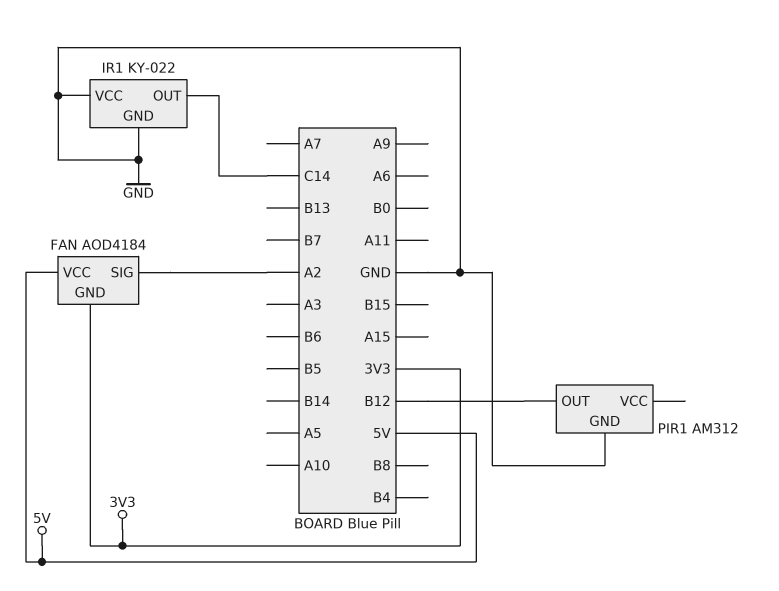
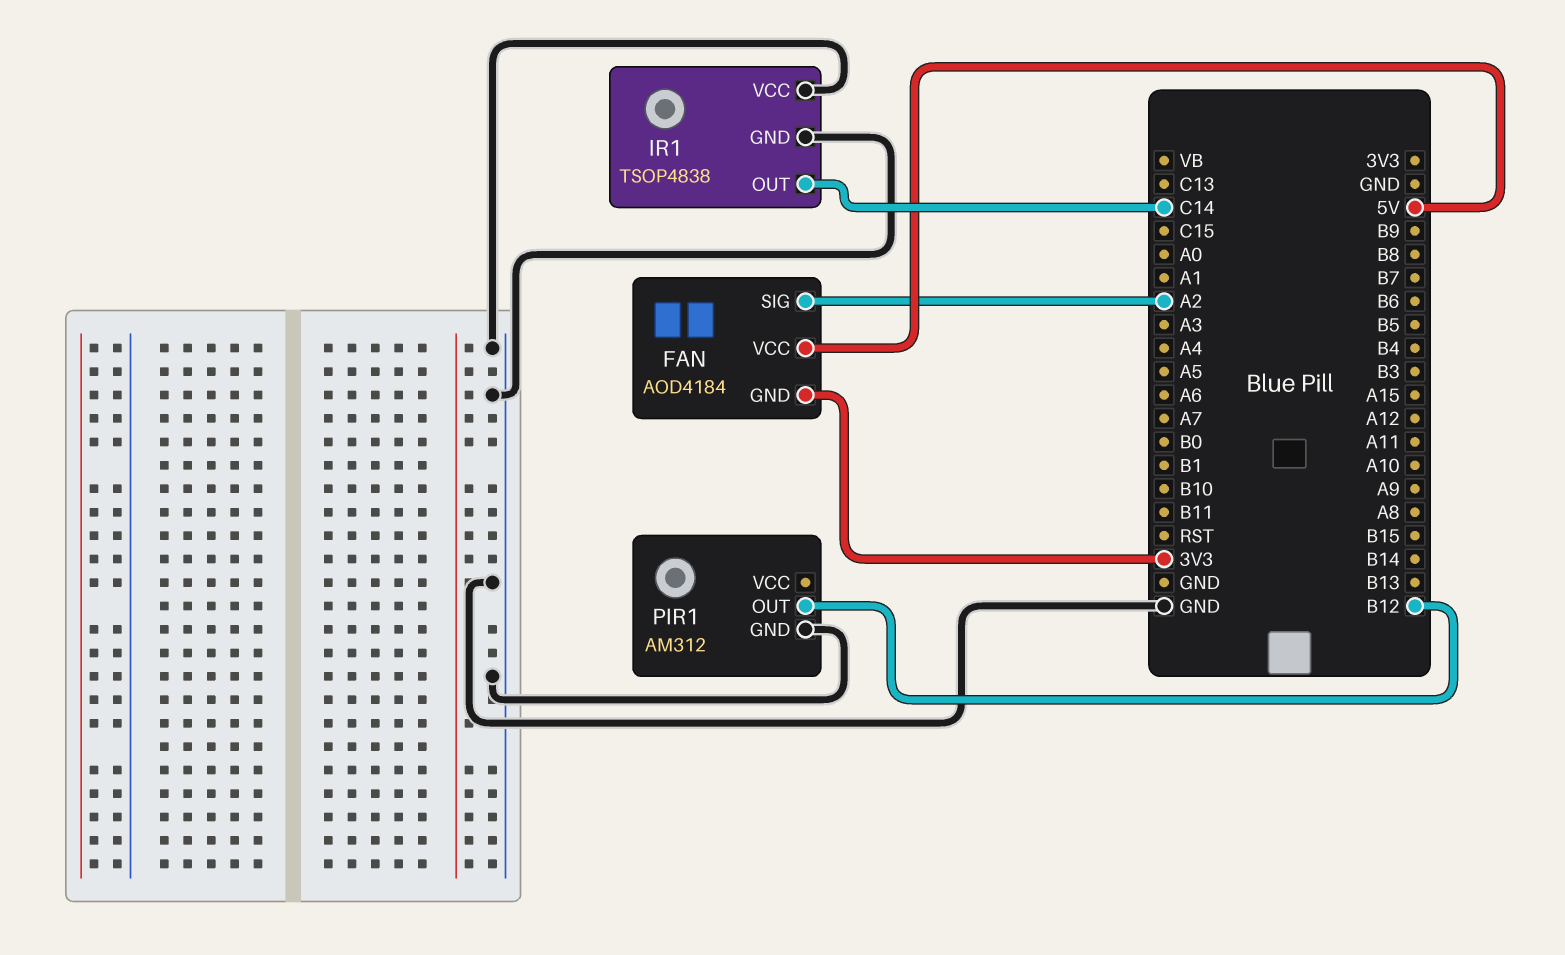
IR1: KY-022 -> TSOP4838

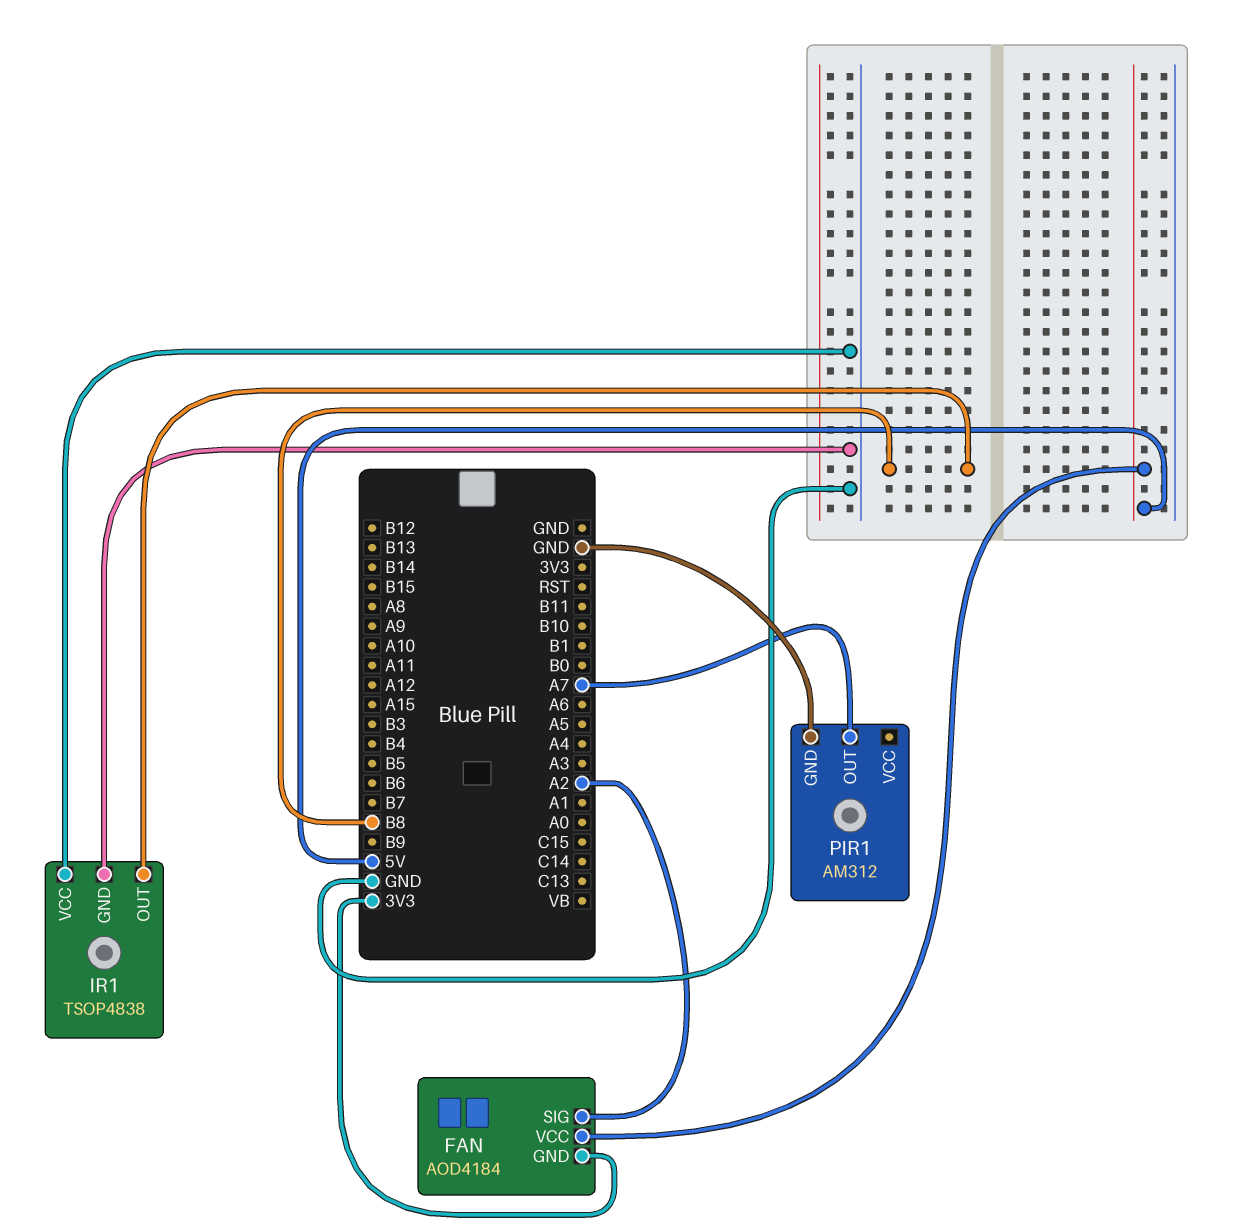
IR1 pin OUT: C14 -> B8
PIR1 pin OUT: B12 -> A7

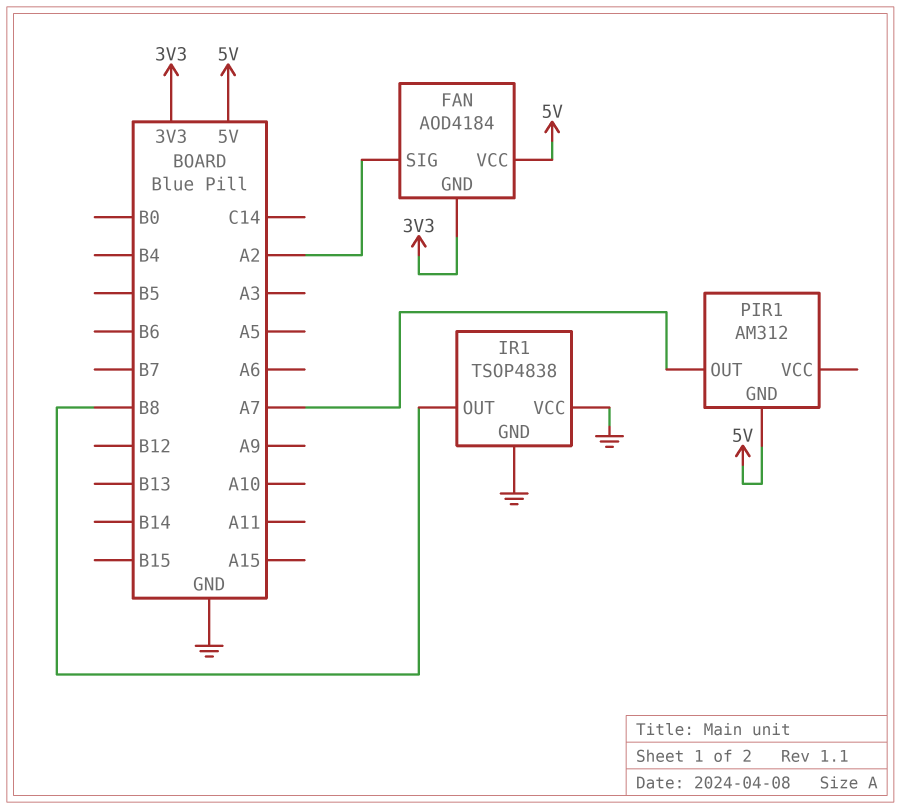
PIR1 pin GND: GND -> 5V

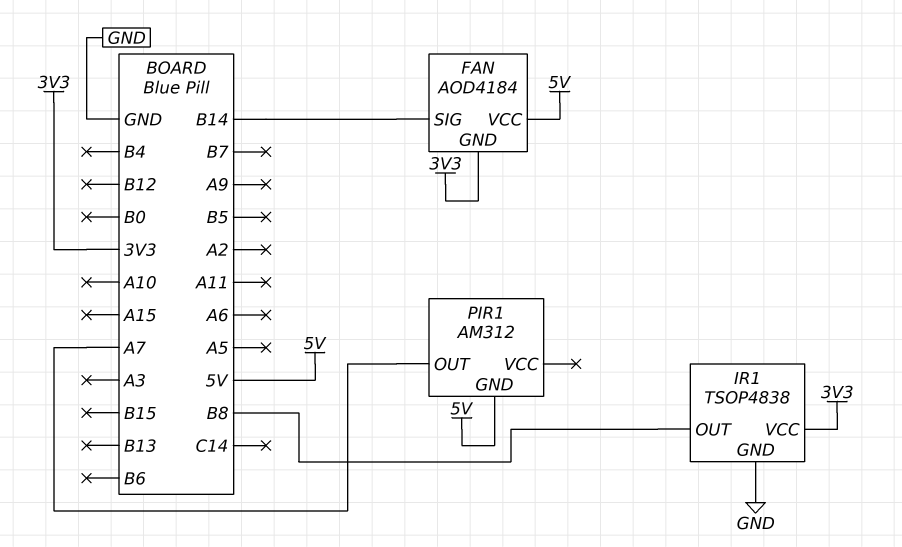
FAN pin SIG: A2 -> B14
IR1 pin VCC: GND -> 3V3

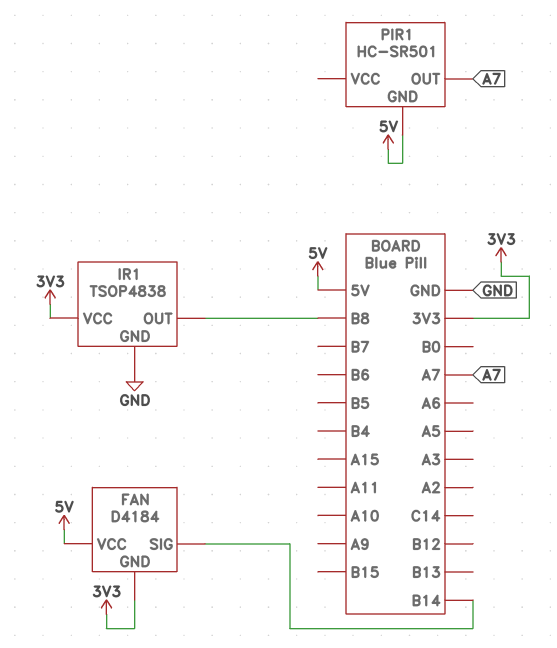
FAN: AOD4184 -> D4184
PIR1: AM312 -> HC-SR501

